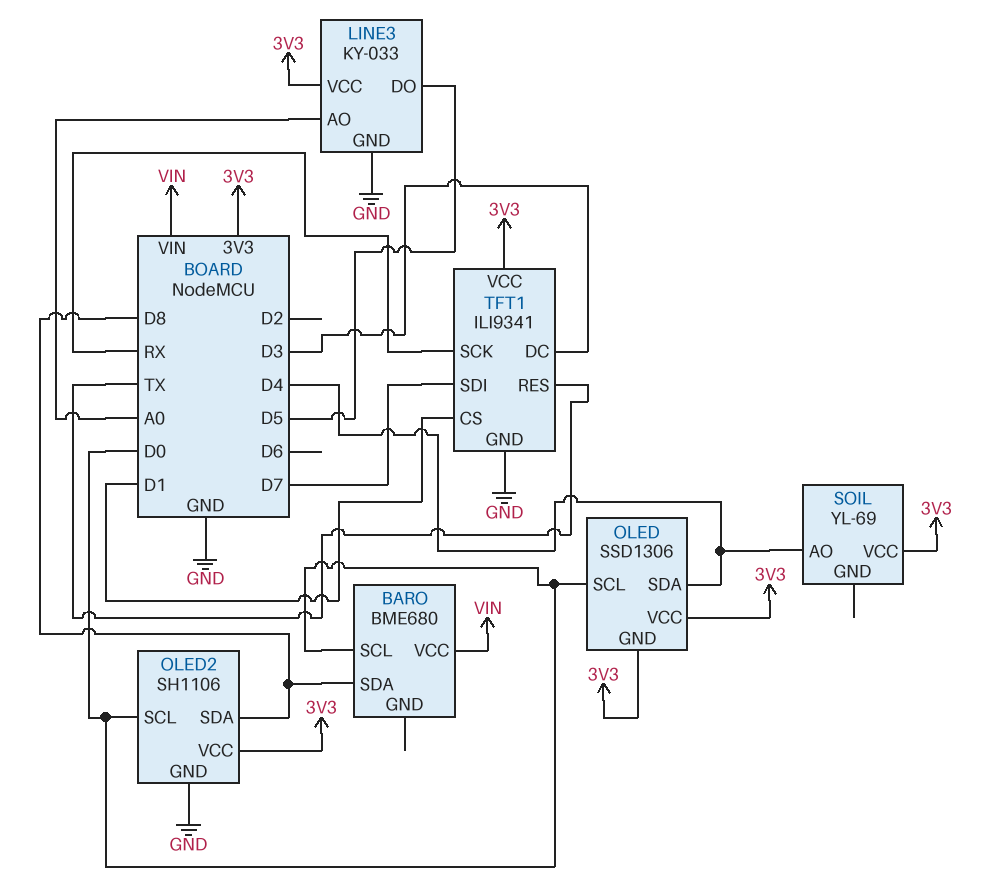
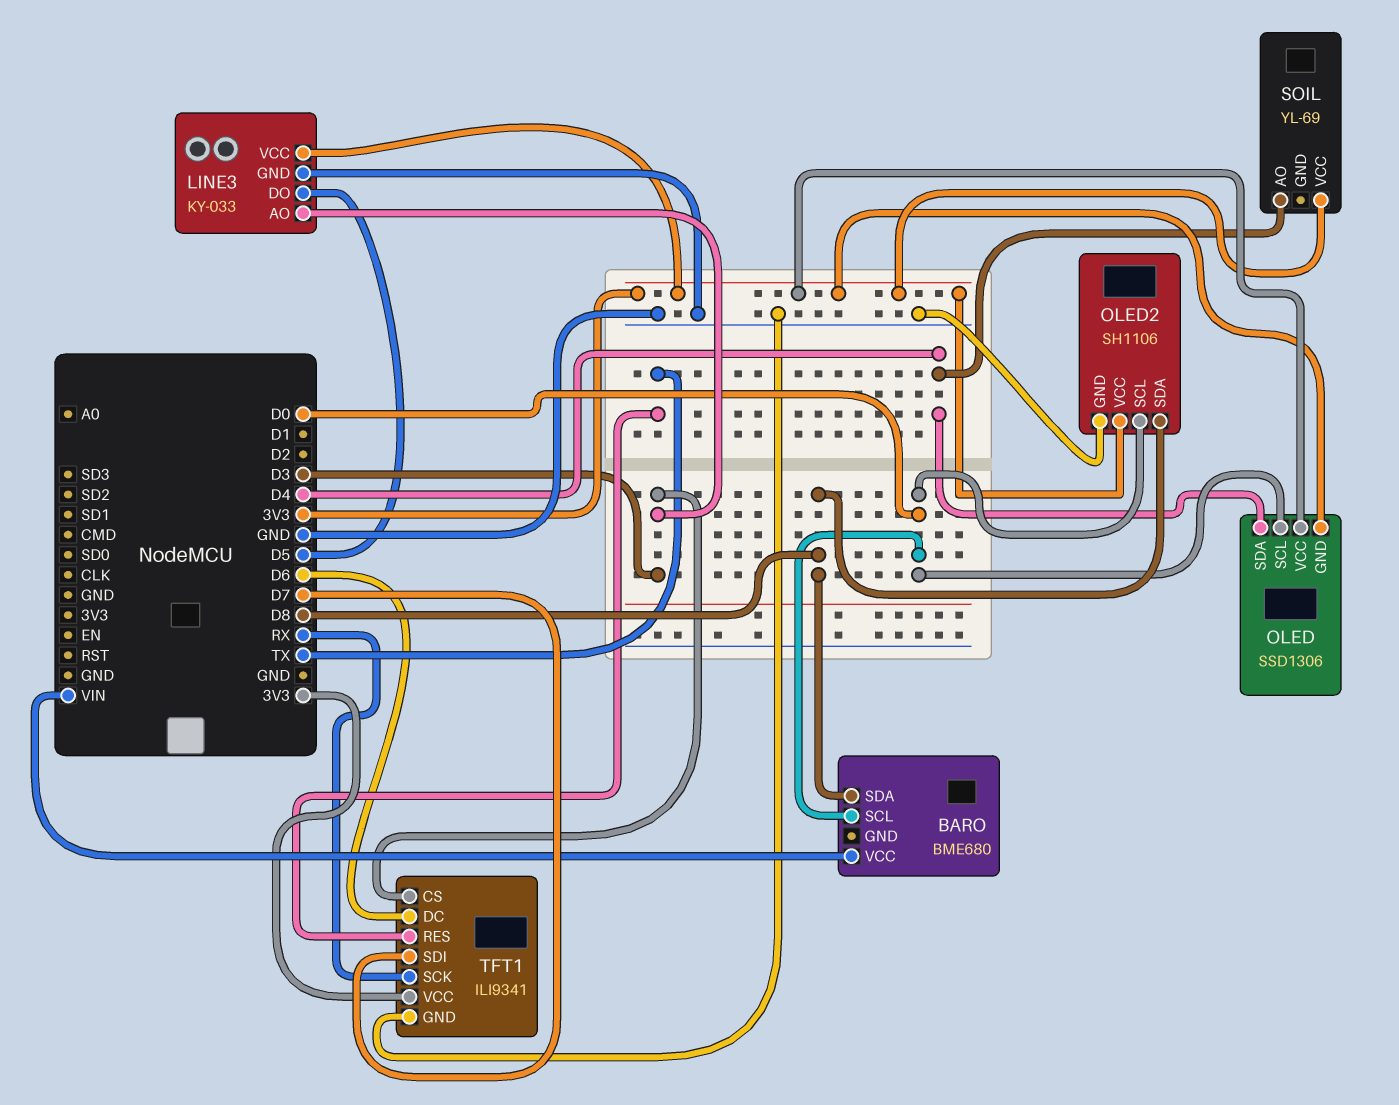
LINE3 pin AO: A0 -> D3
TFT1 pin CS: D1 -> D3
TFT1 pin DC: D3 -> D6

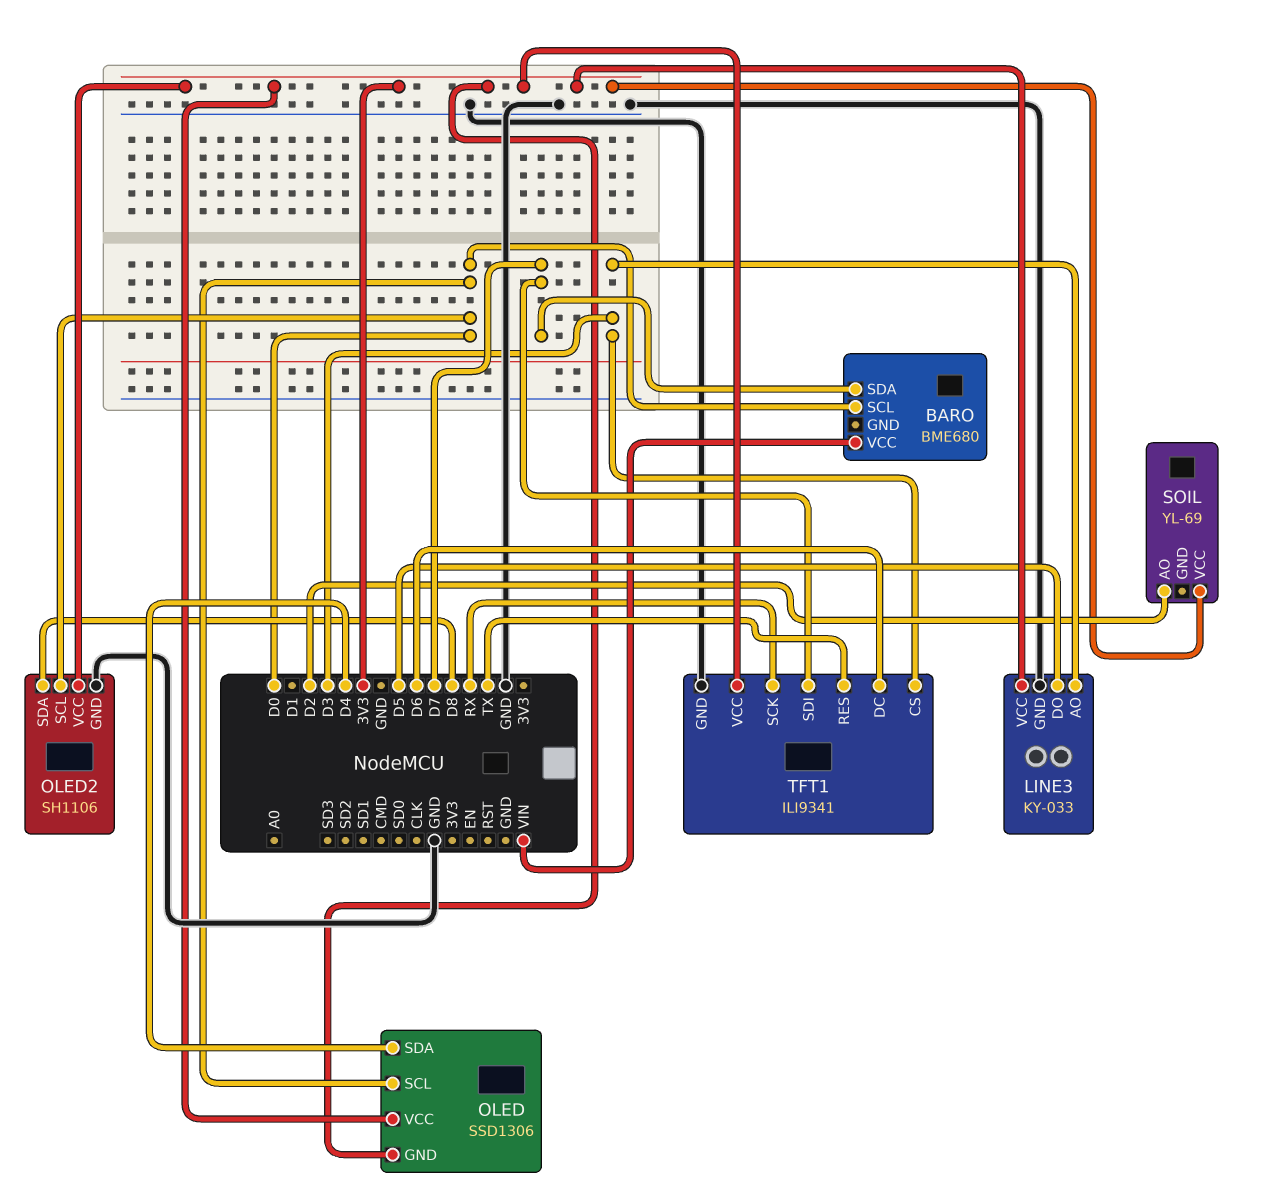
BARO pin SDA: D8 -> D7
SOIL pin AO: D4 -> D2

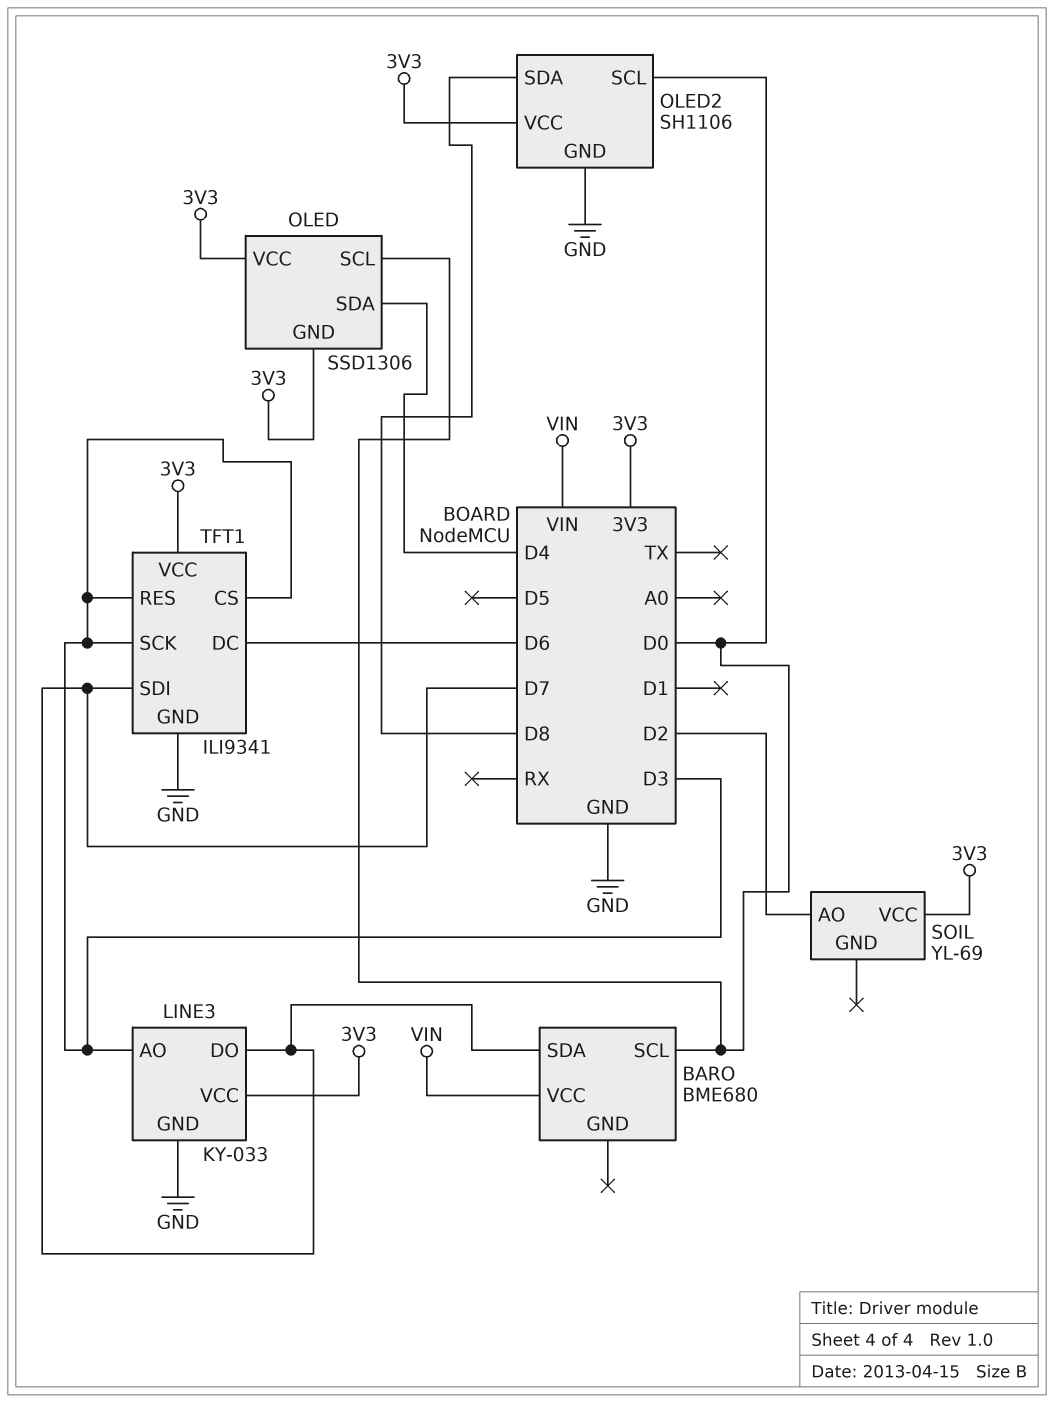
LINE3 pin DO: D5 -> D7
TFT1 pin RES: TX -> D3
TFT1 pin SCK: RX -> D3

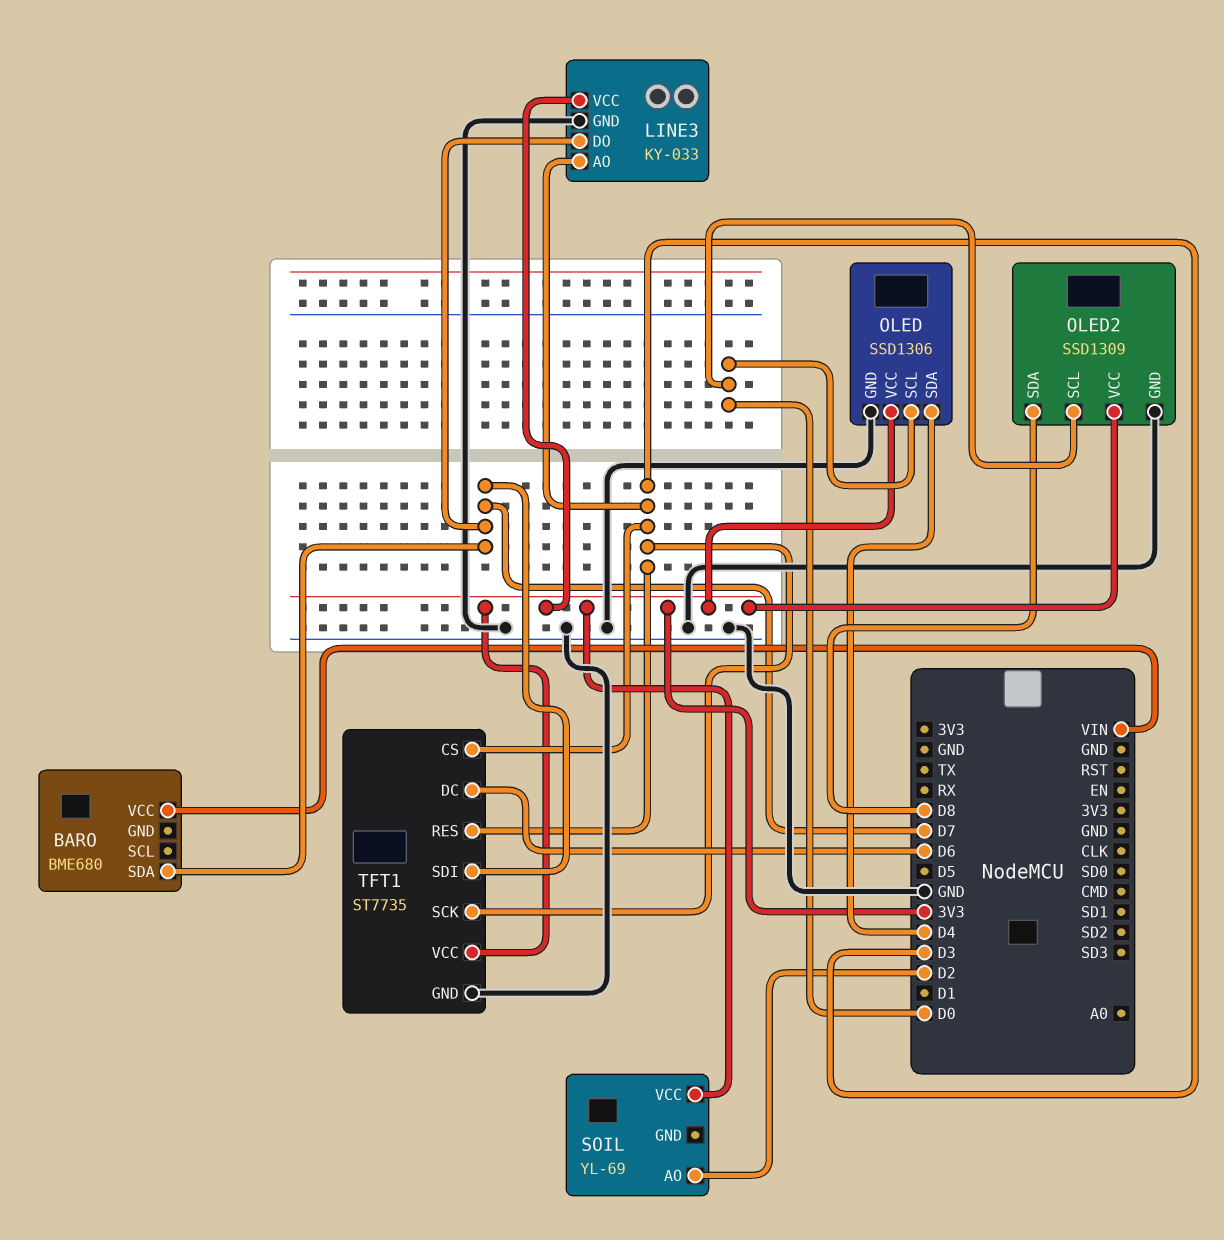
BARO pin SCL: D0 -> none
OLED pin GND: 3V3 -> GND
OLED2: SH1106 -> SSD1309
TFT1: ILI9341 -> ST7735

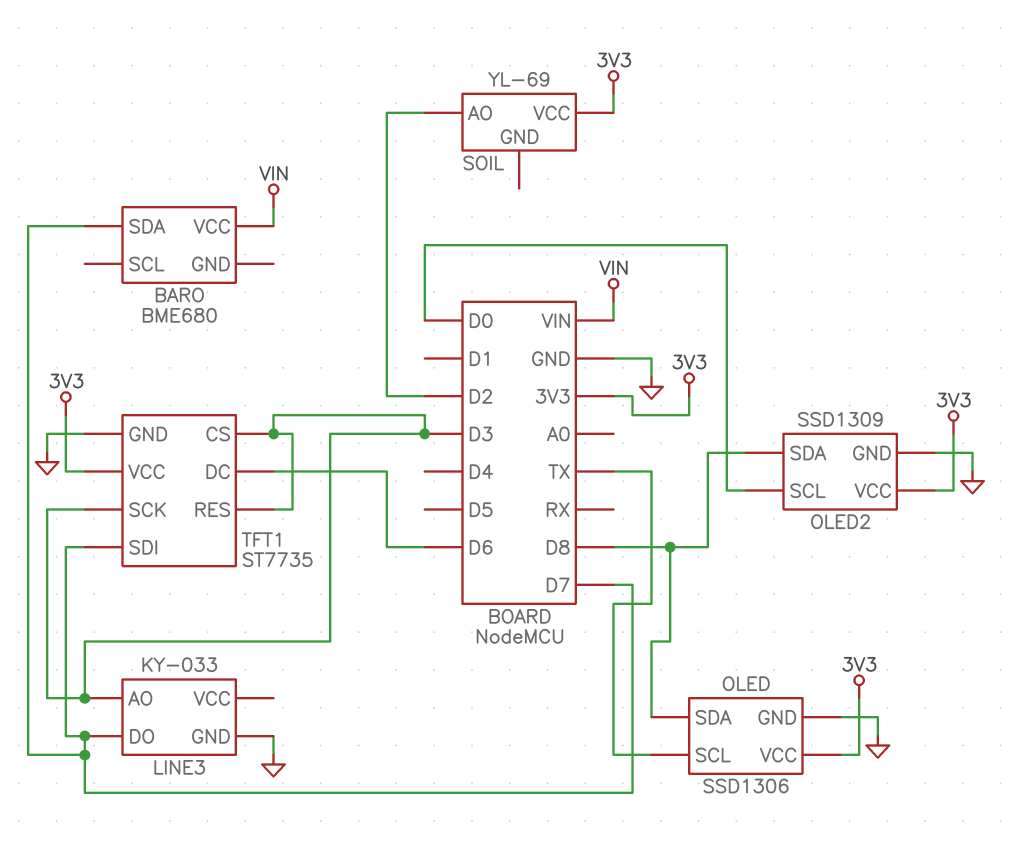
LINE3 pin VCC: 3V3 -> none
OLED pin SCL: D0 -> TX
OLED pin SDA: D4 -> D8

